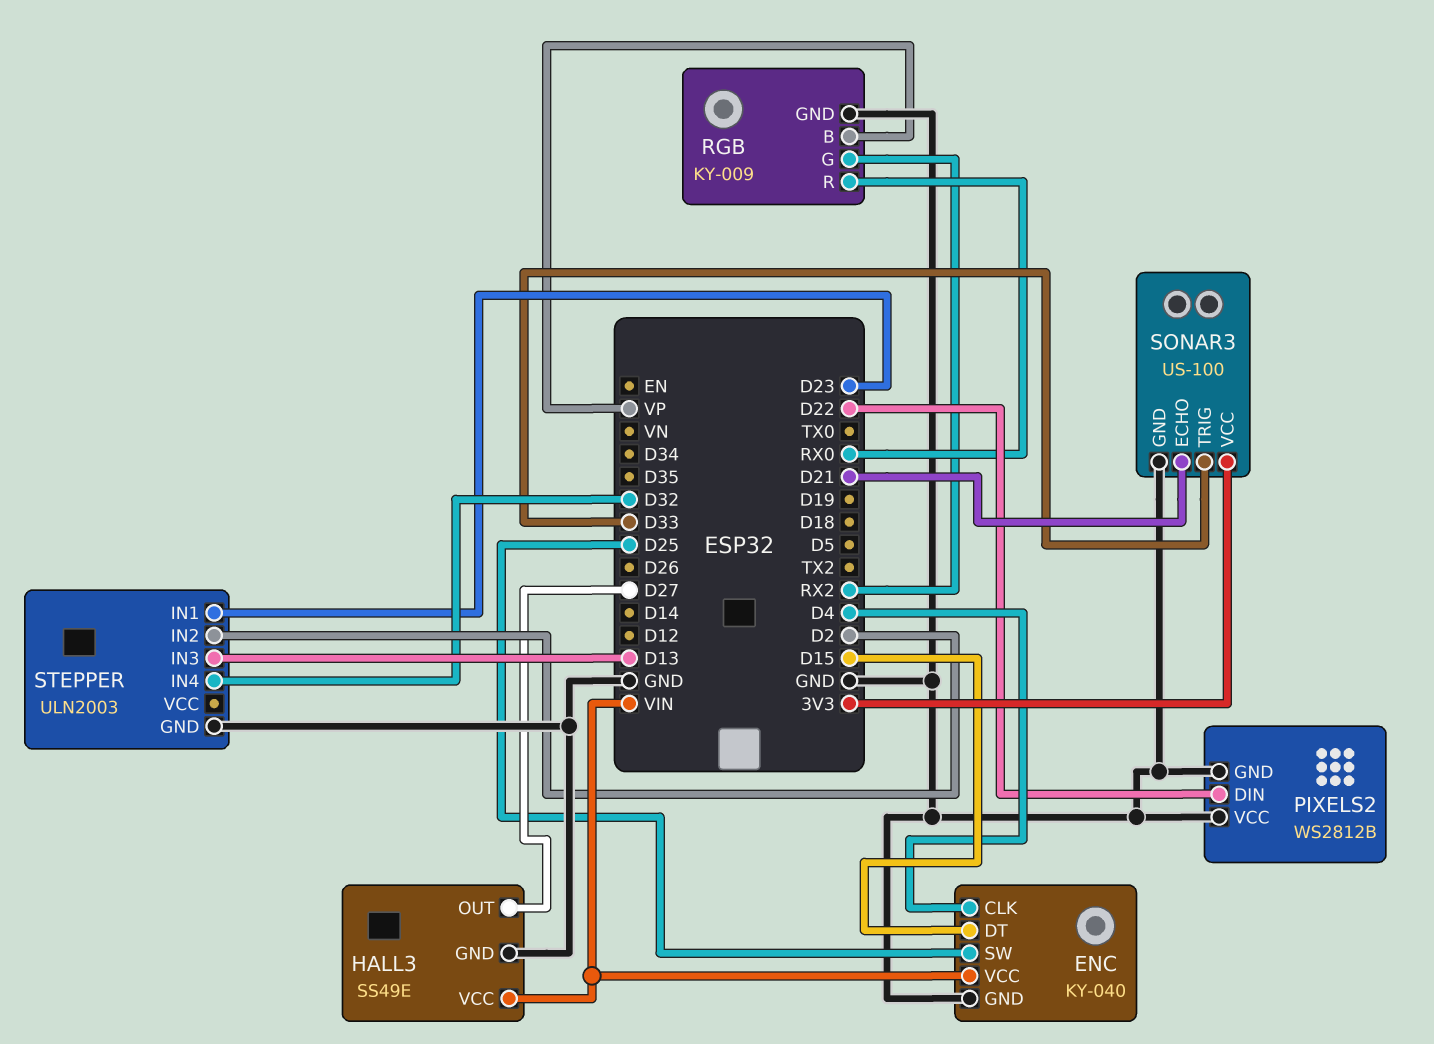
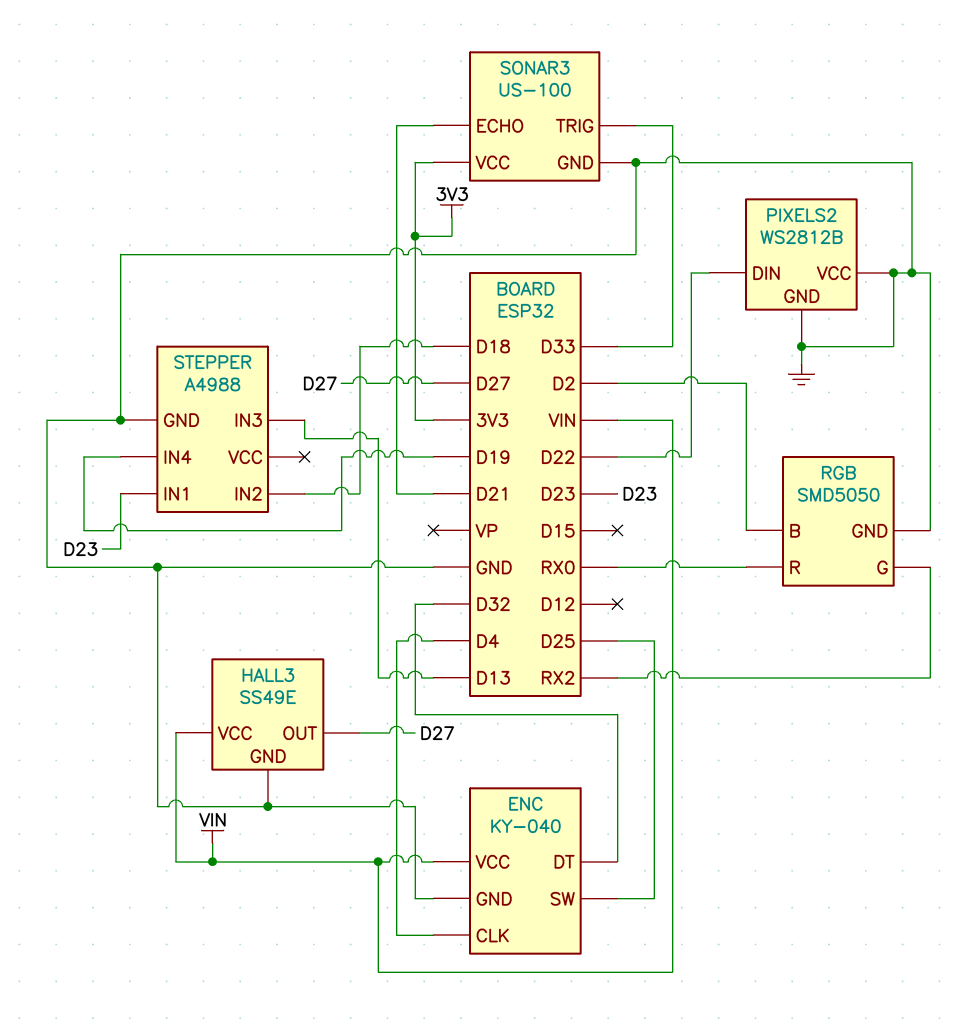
ENC pin DT: D15 -> D32
RGB: KY-009 -> SMD5050
RGB pin B: VP -> D2
STEPPER: ULN2003 -> A4988
STEPPER pin IN2: D2 -> D18
STEPPER pin IN4: D32 -> D19

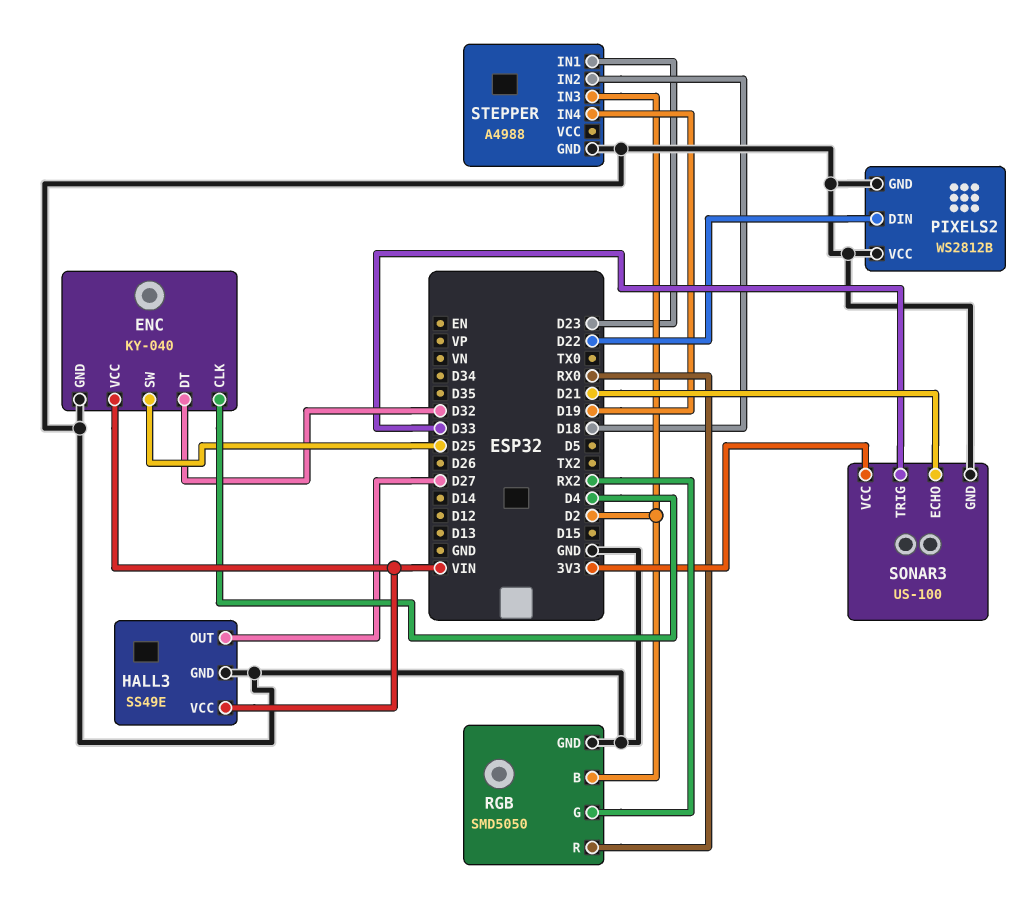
STEPPER pin IN3: D13 -> D2

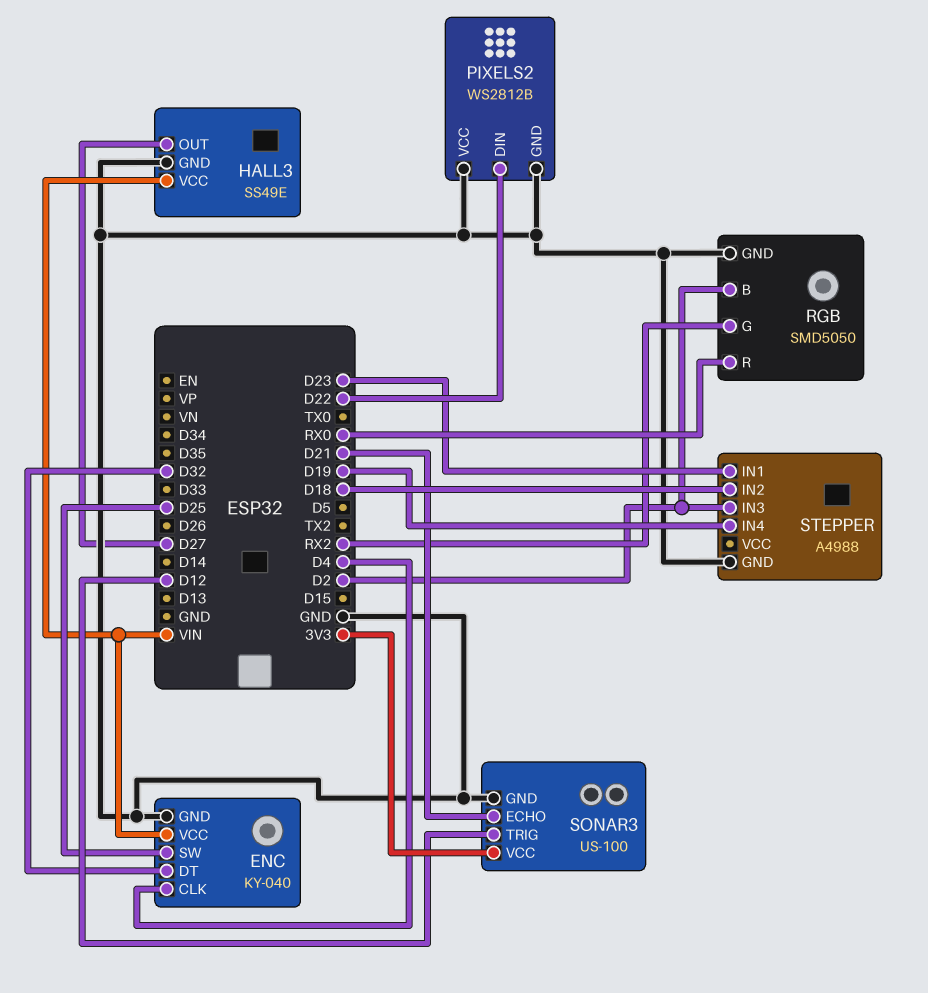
SONAR3 pin TRIG: D33 -> D12

